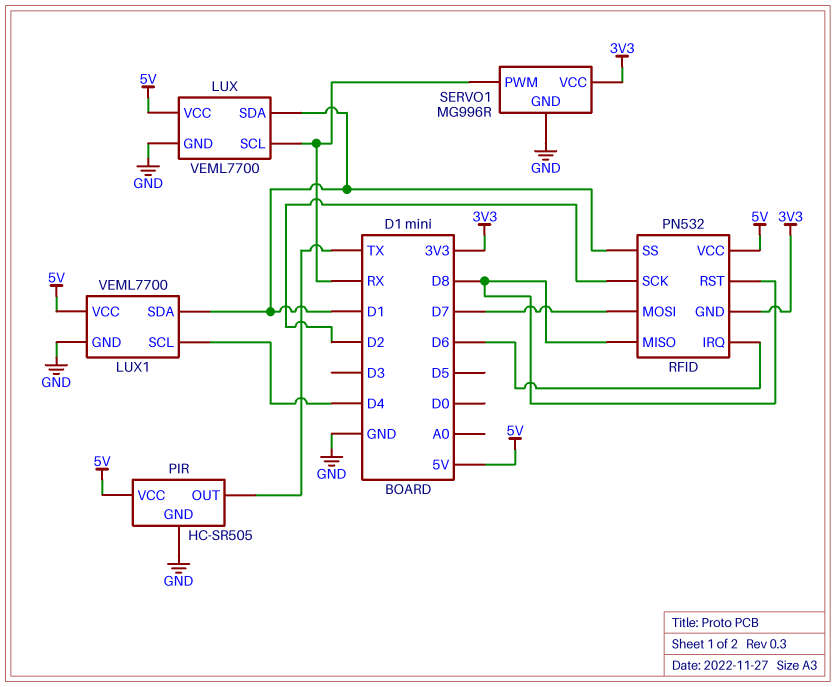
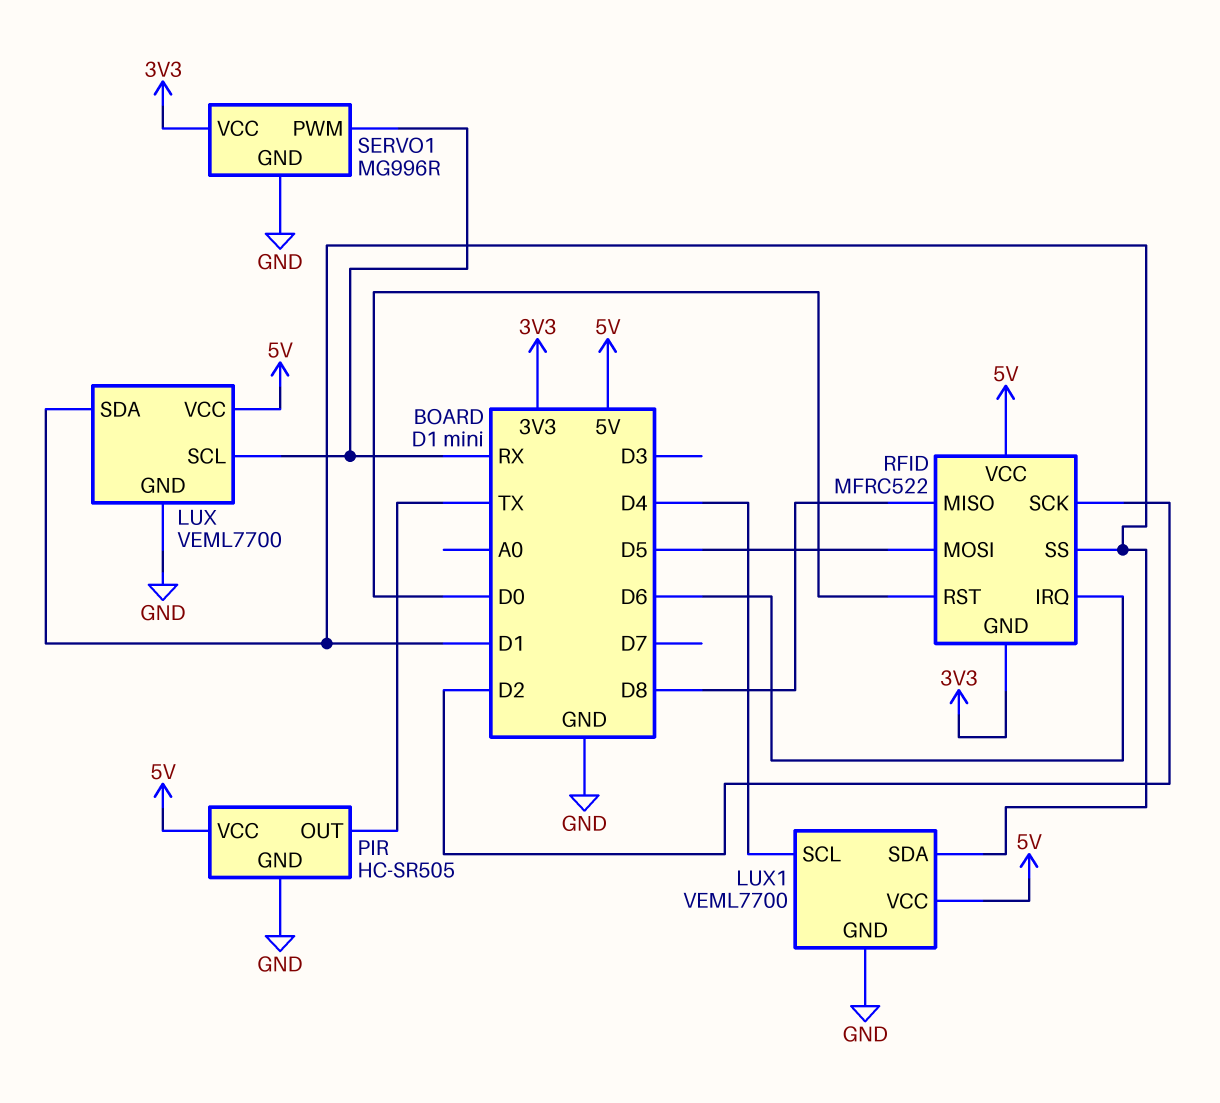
RFID: PN532 -> MFRC522
RFID pin MOSI: D7 -> D5
RFID pin RST: D8 -> D0

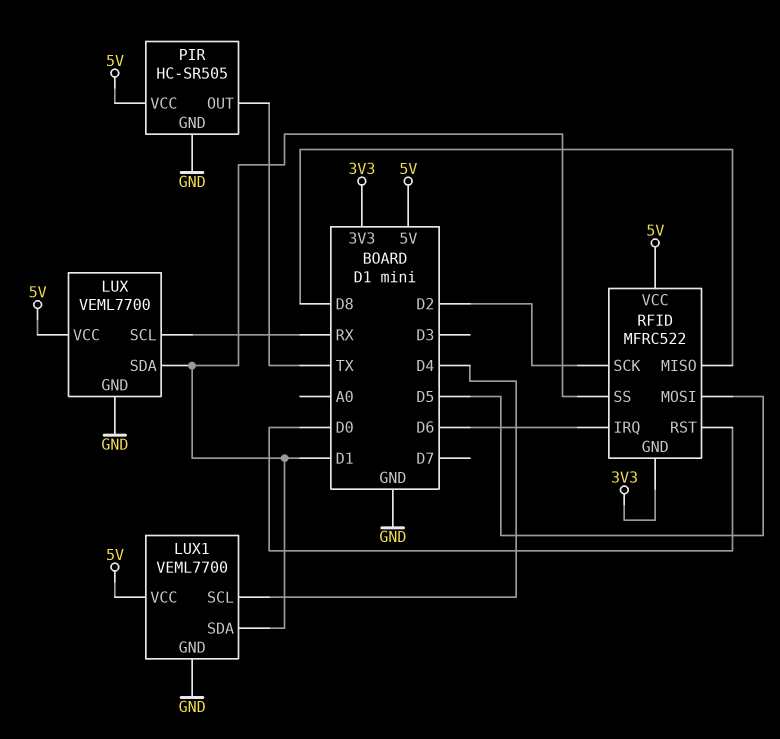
SERVO1: MG996R -> none
SERVO1 pin GND: GND -> none
SERVO1 pin PWM: RX -> none
SERVO1 pin VCC: 3V3 -> none

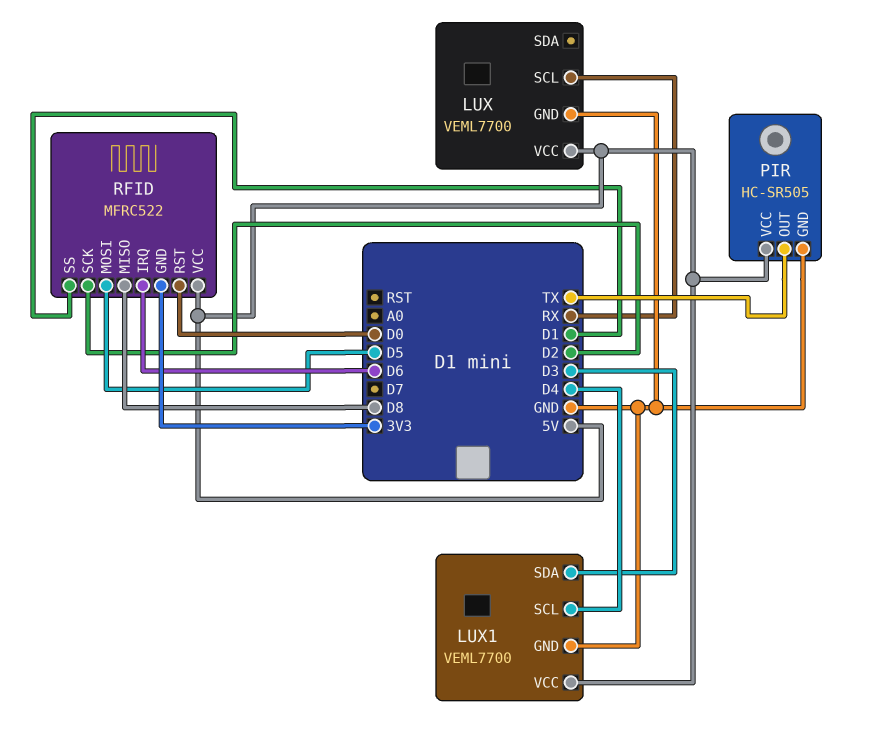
LUX pin SDA: D1 -> none
LUX1 pin SDA: D1 -> D3

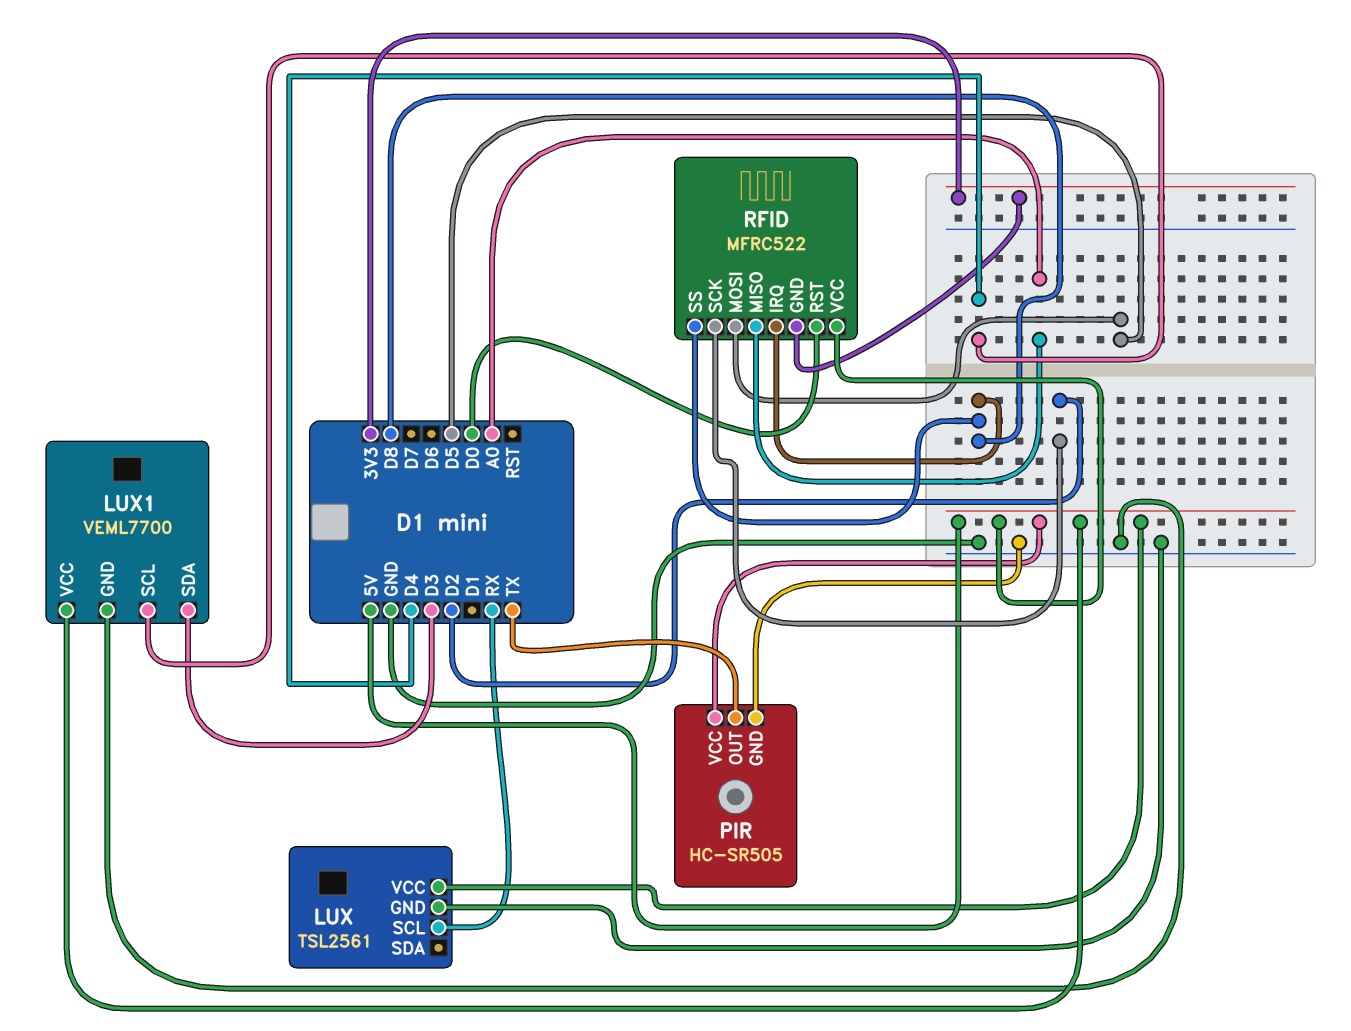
LUX: VEML7700 -> TSL2561
RFID pin IRQ: D6 -> D8
RFID pin MISO: D8 -> A0
RFID pin SS: D1 -> D8

